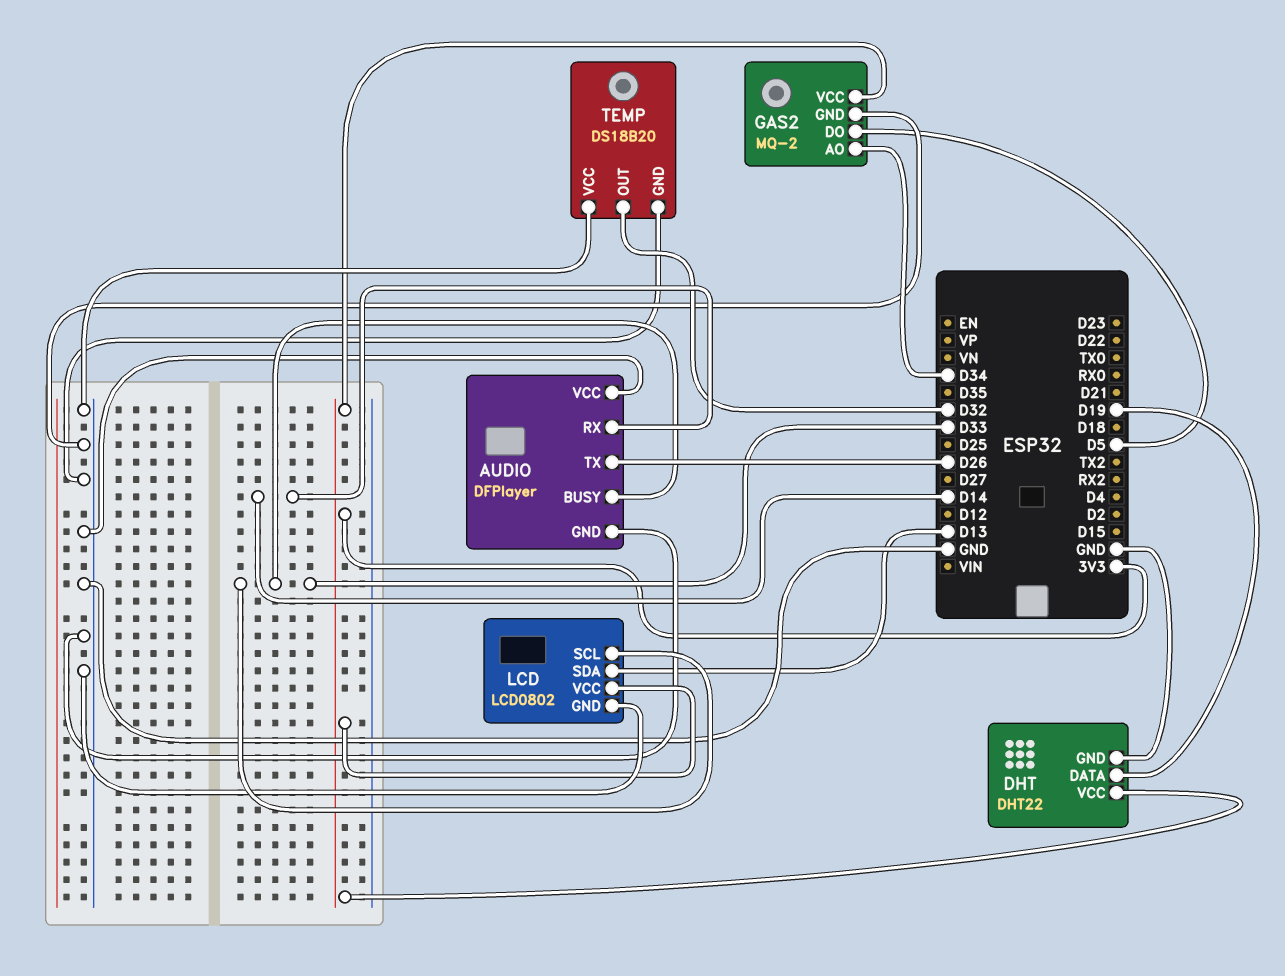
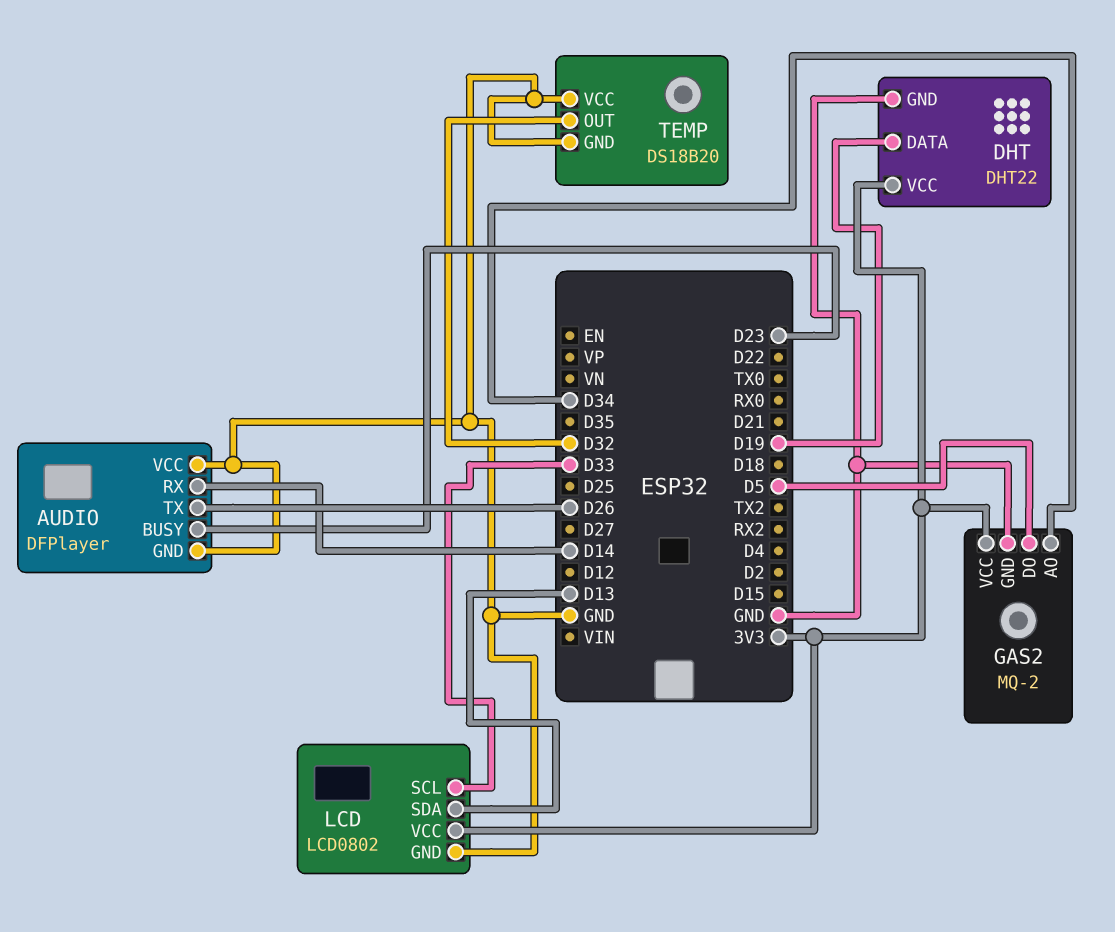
AUDIO pin BUSY: D33 -> D23

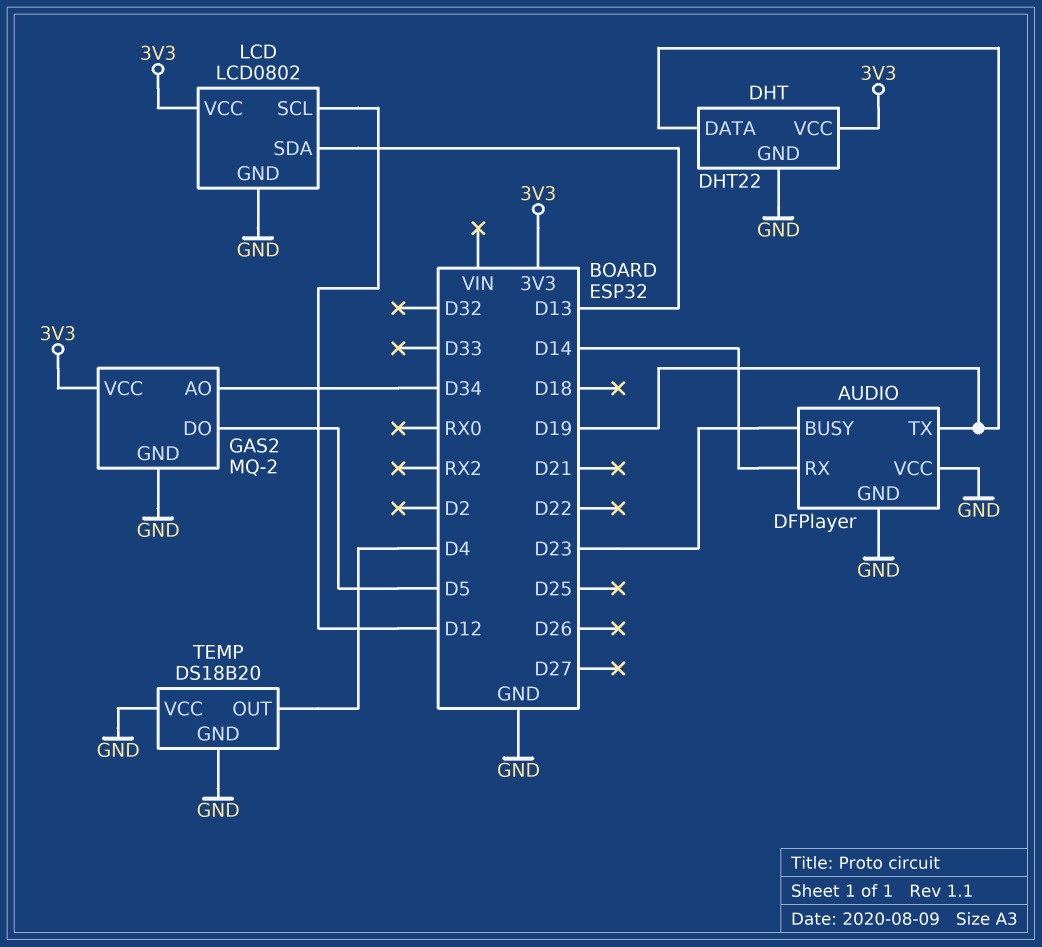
AUDIO pin TX: D26 -> D19
LCD pin SCL: D33 -> D12
TEMP pin OUT: D32 -> D4

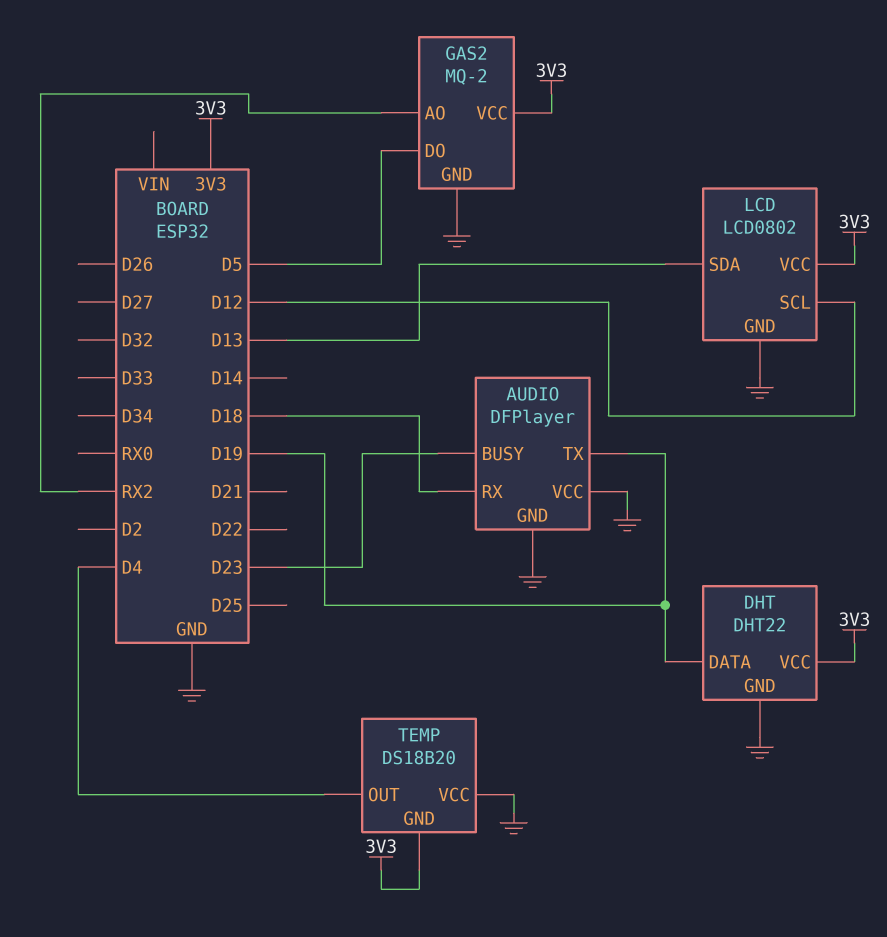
AUDIO pin RX: D14 -> D18
GAS2 pin AO: D34 -> RX2
TEMP pin GND: GND -> 3V3

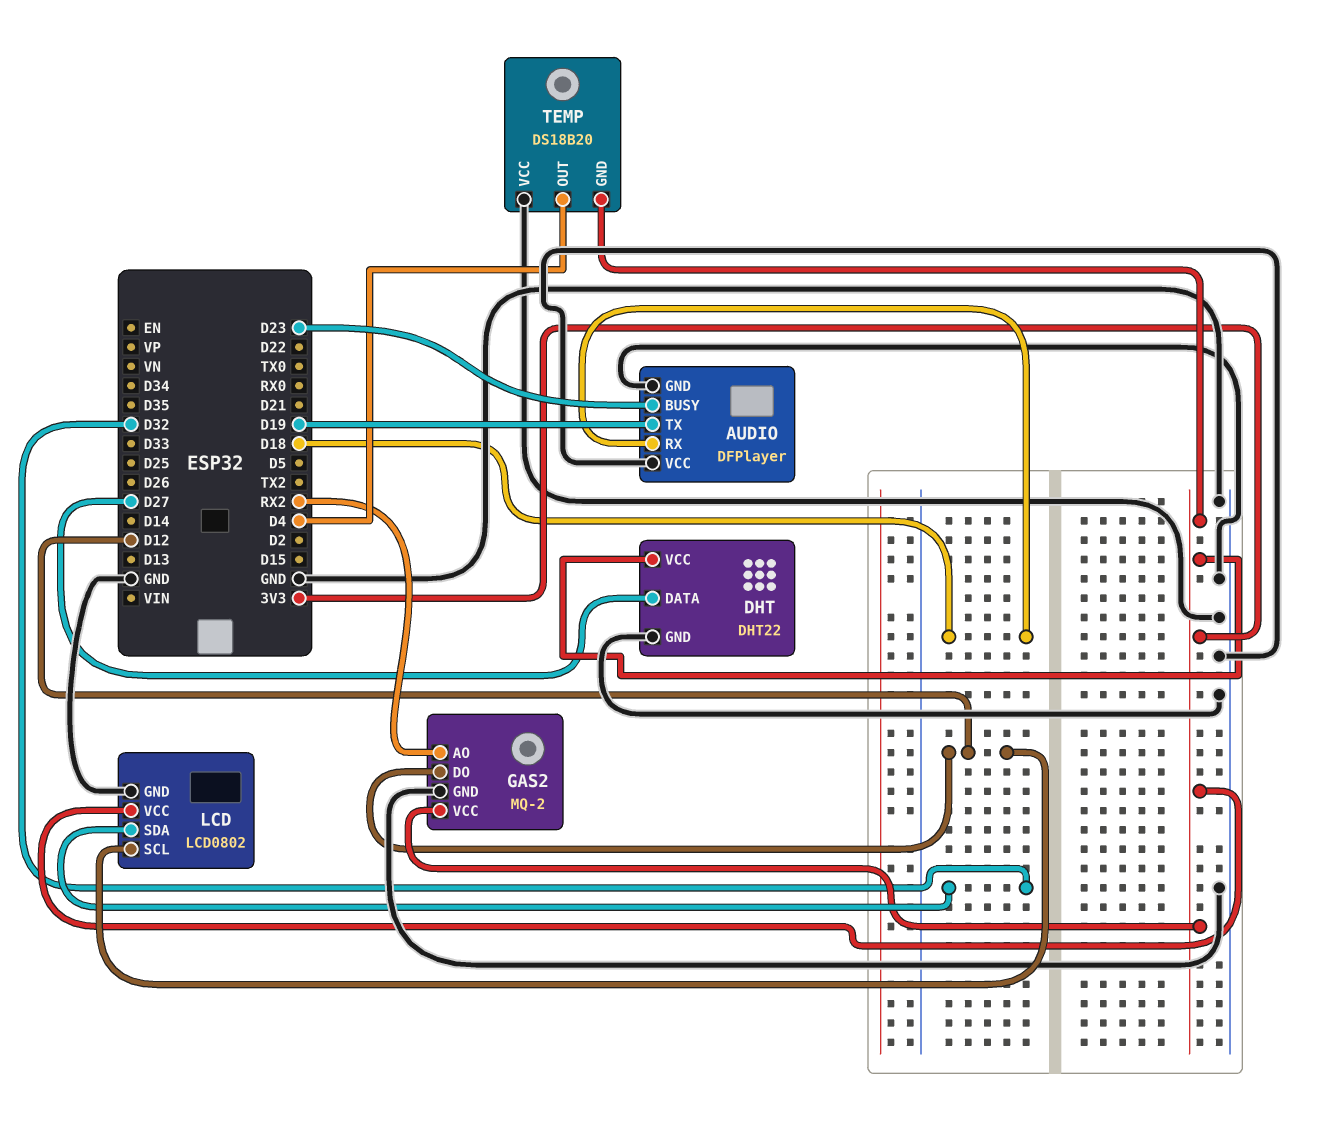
DHT pin DATA: D19 -> D27
GAS2 pin DO: D5 -> D12
LCD pin SDA: D13 -> D32

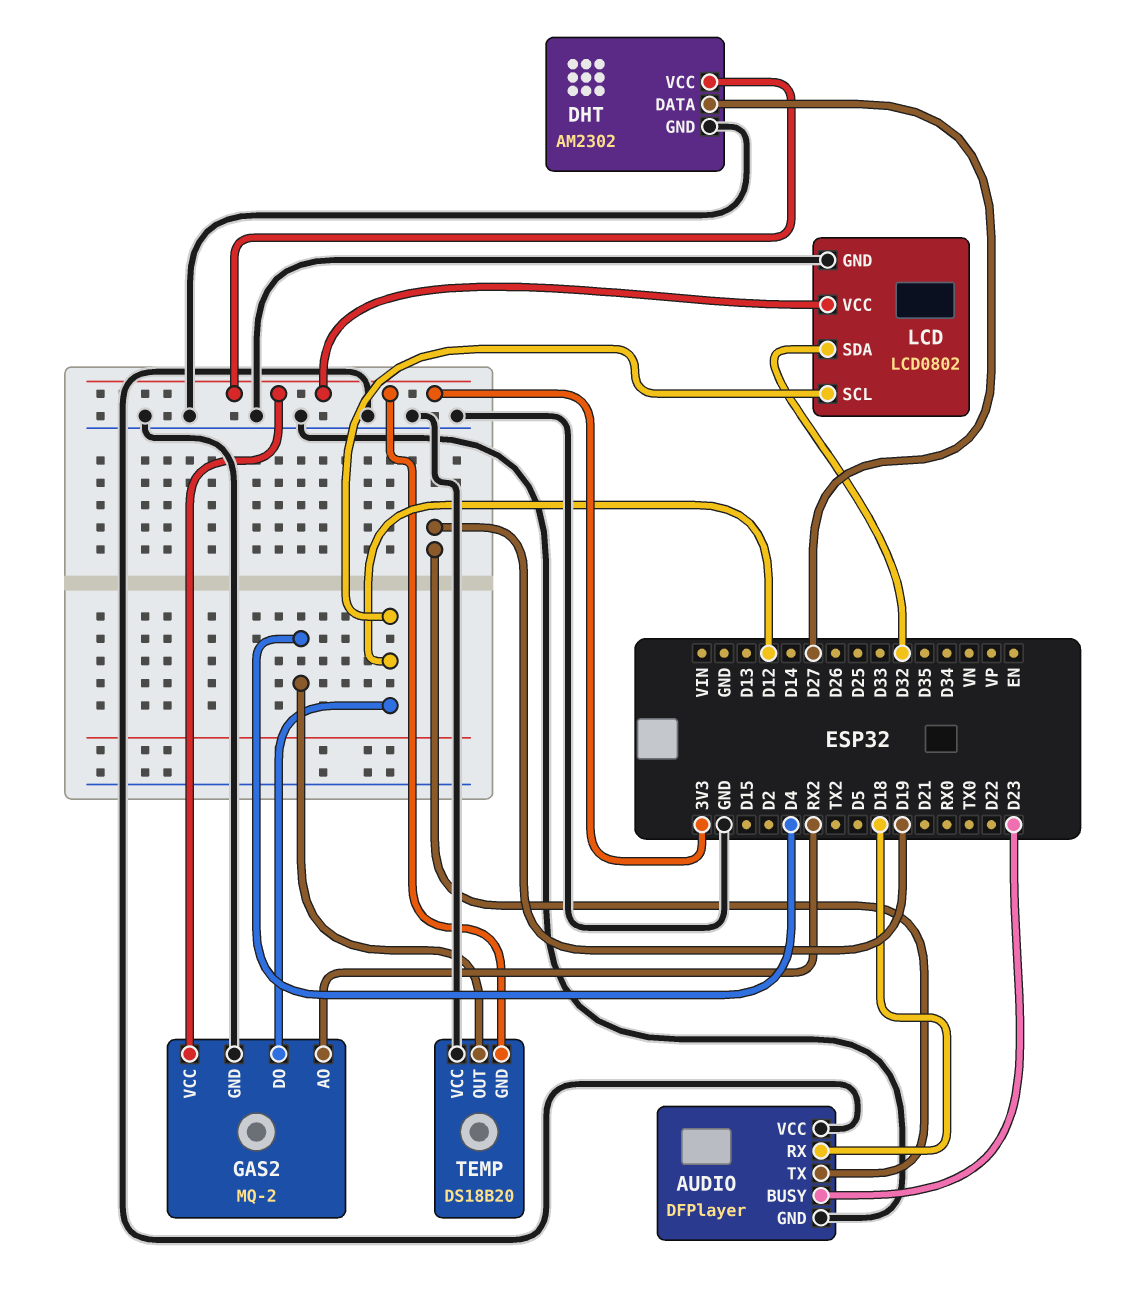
DHT: DHT22 -> AM2302

